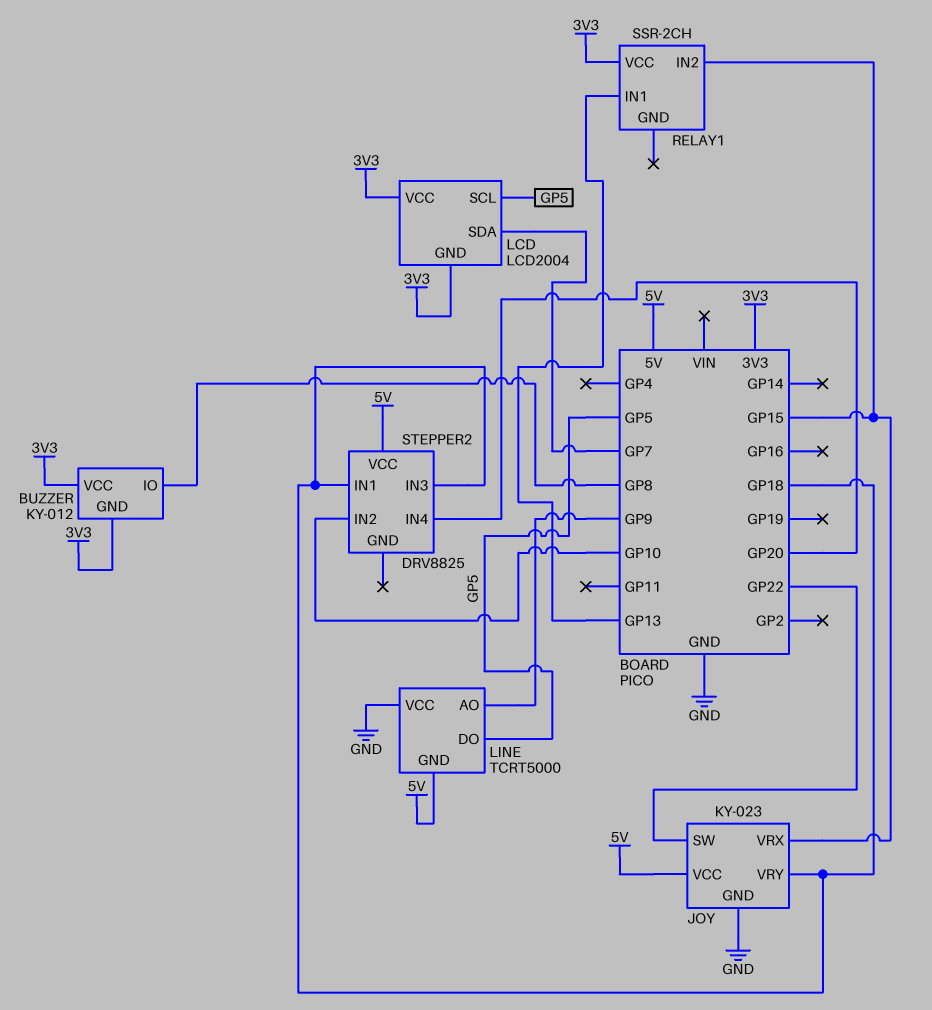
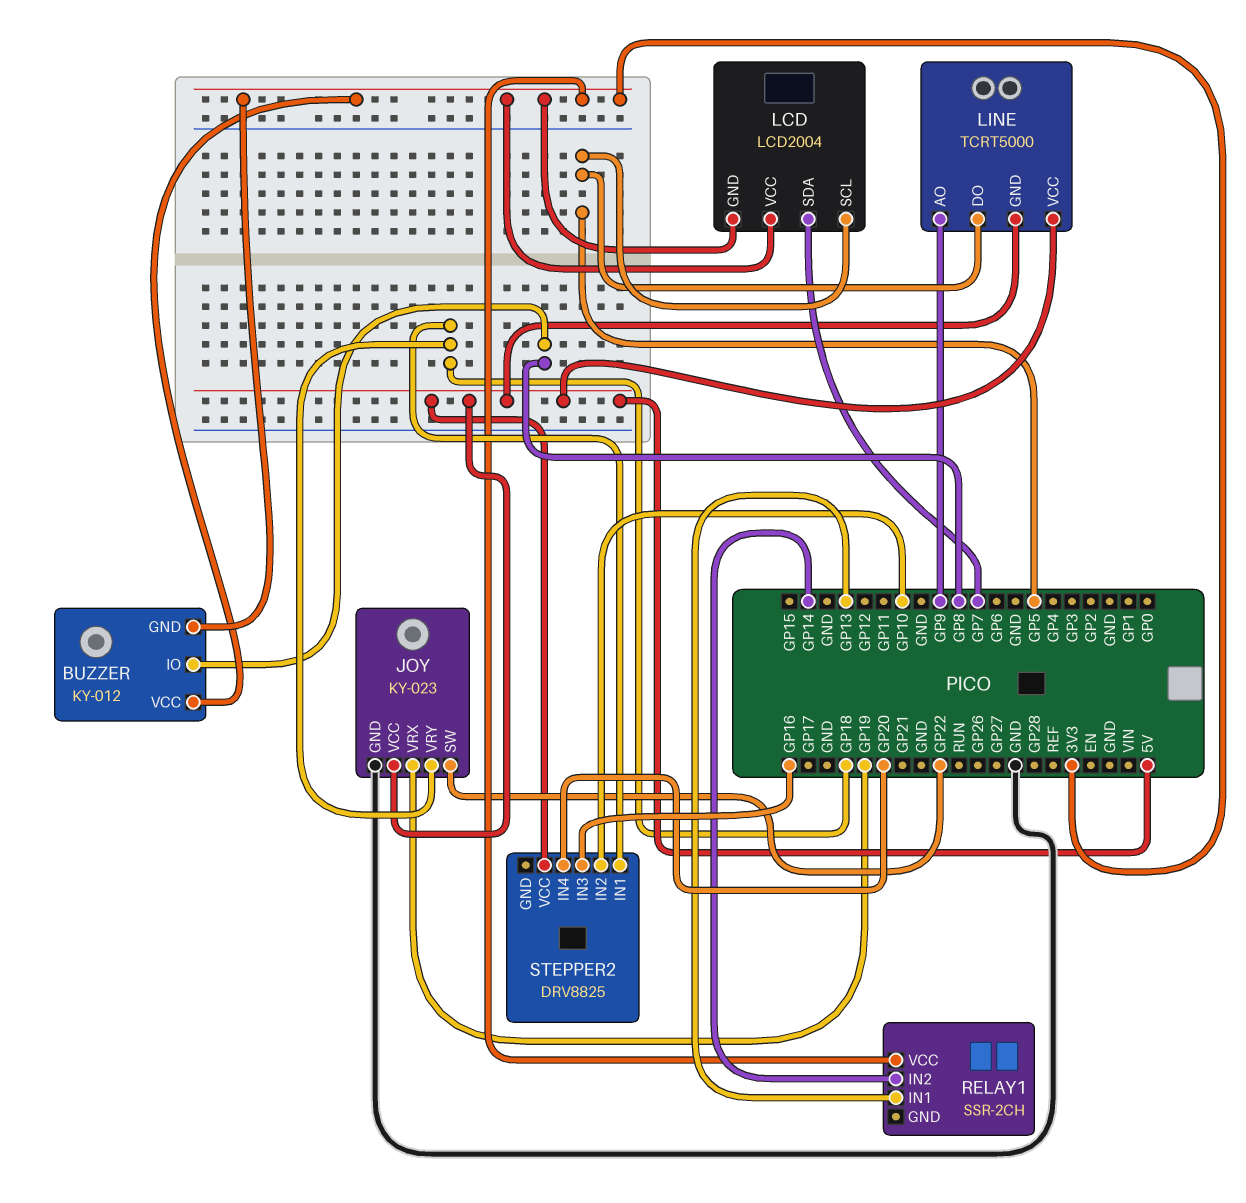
JOY pin VRX: GP15 -> GP19
LINE pin VCC: GND -> 5V
RELAY1 pin IN2: GP15 -> GP14
STEPPER2 pin IN3: GP18 -> GP16

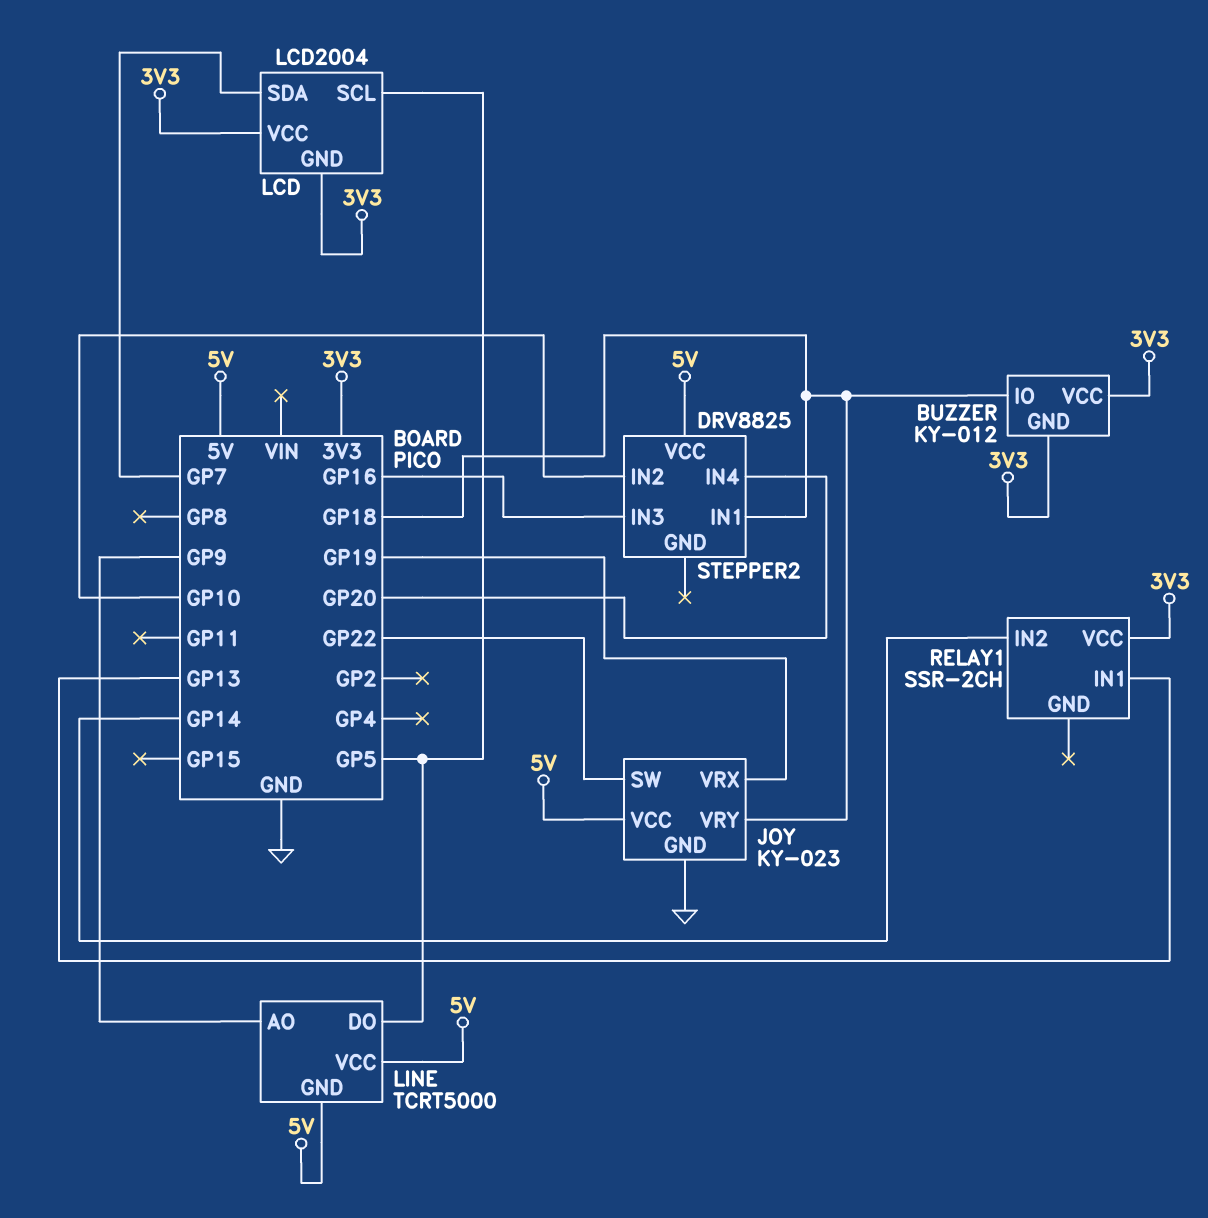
BUZZER pin IO: GP8 -> GP18

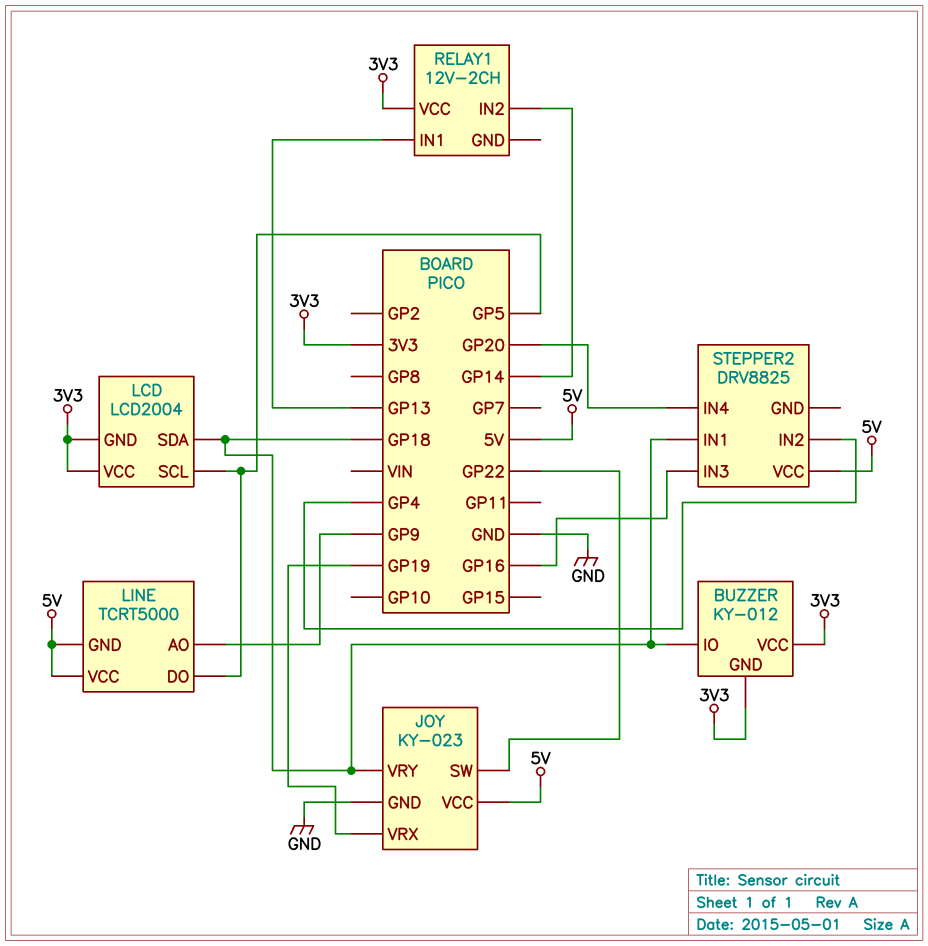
LCD pin SDA: GP7 -> GP18
RELAY1: SSR-2CH -> 12V-2CH
STEPPER2 pin IN2: GP10 -> GP4

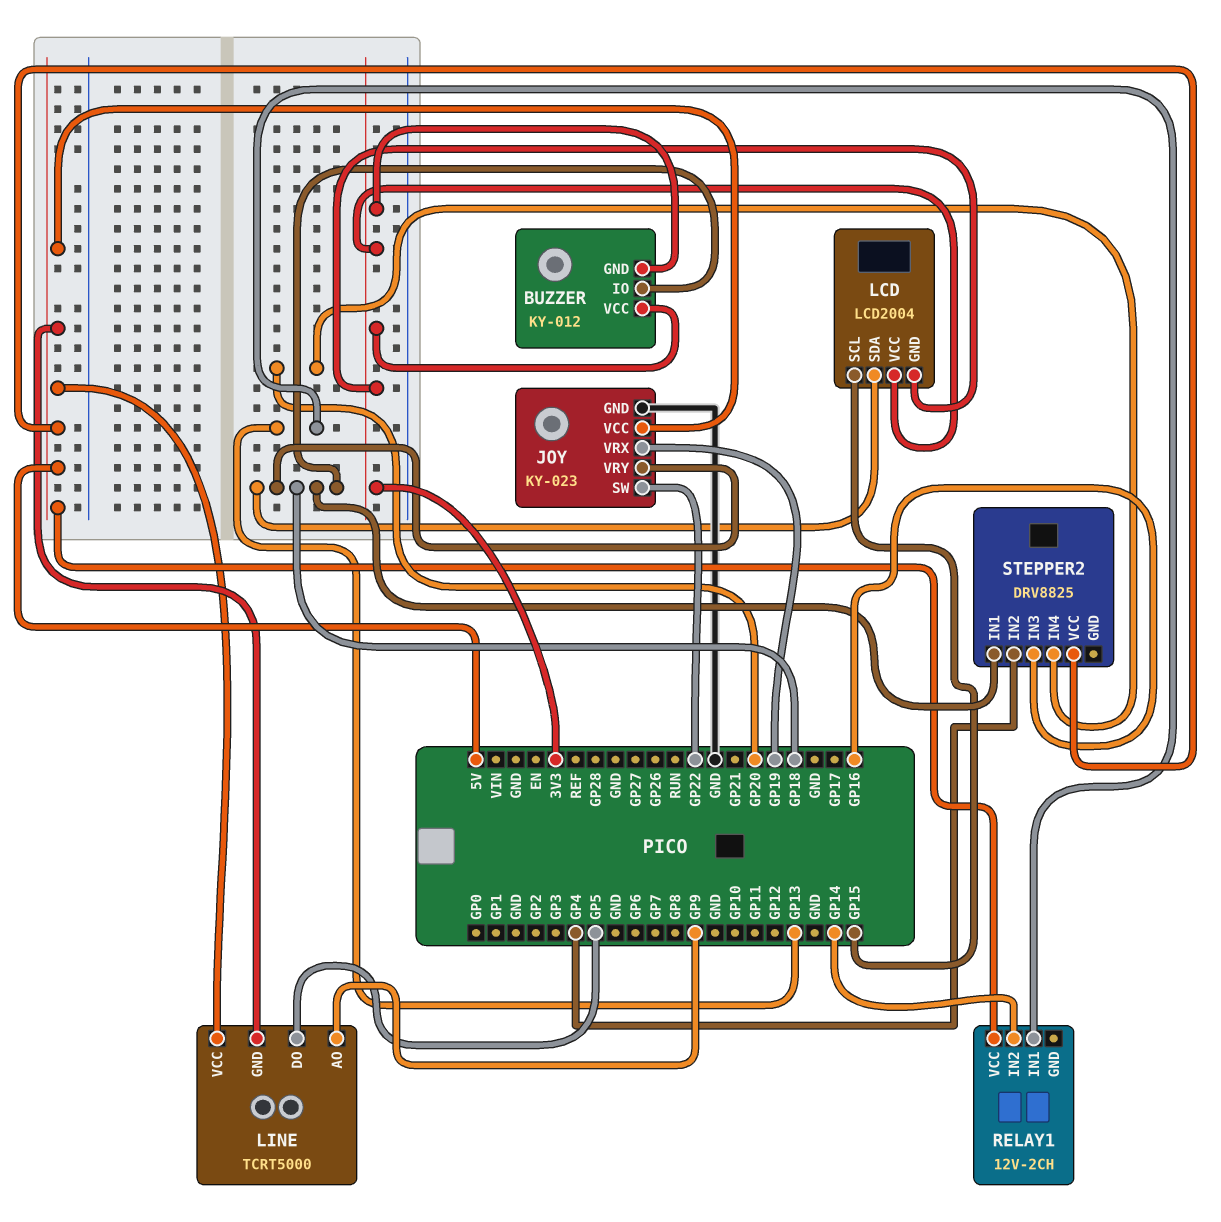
LCD pin SCL: GP5 -> GP15
RELAY1 pin VCC: 3V3 -> 5V

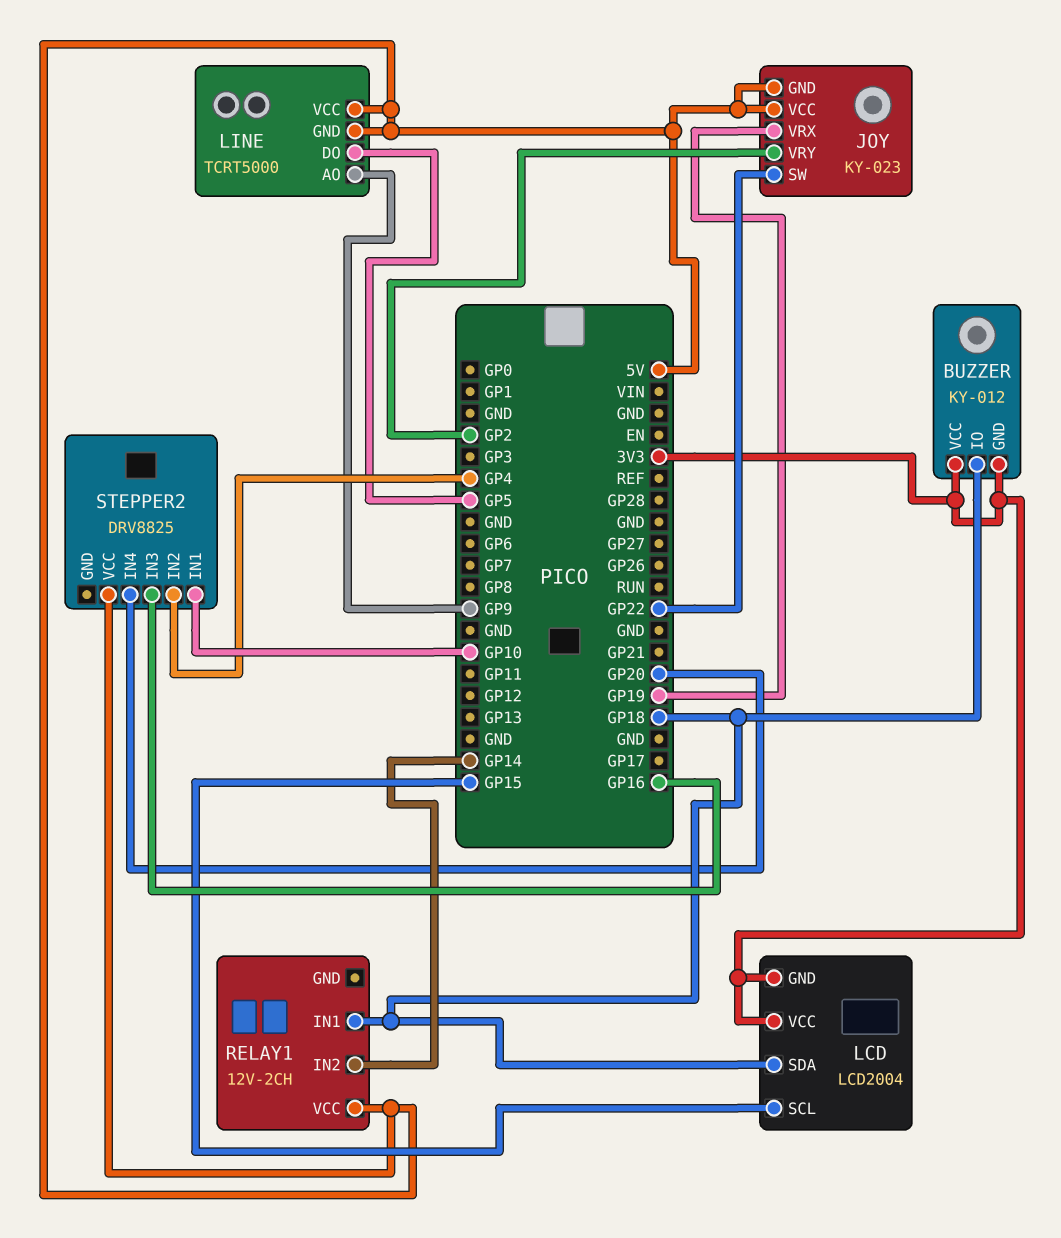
JOY pin GND: GND -> 5V
JOY pin VRY: GP18 -> GP2
RELAY1 pin IN1: GP13 -> GP18
STEPPER2 pin IN1: GP18 -> GP10

